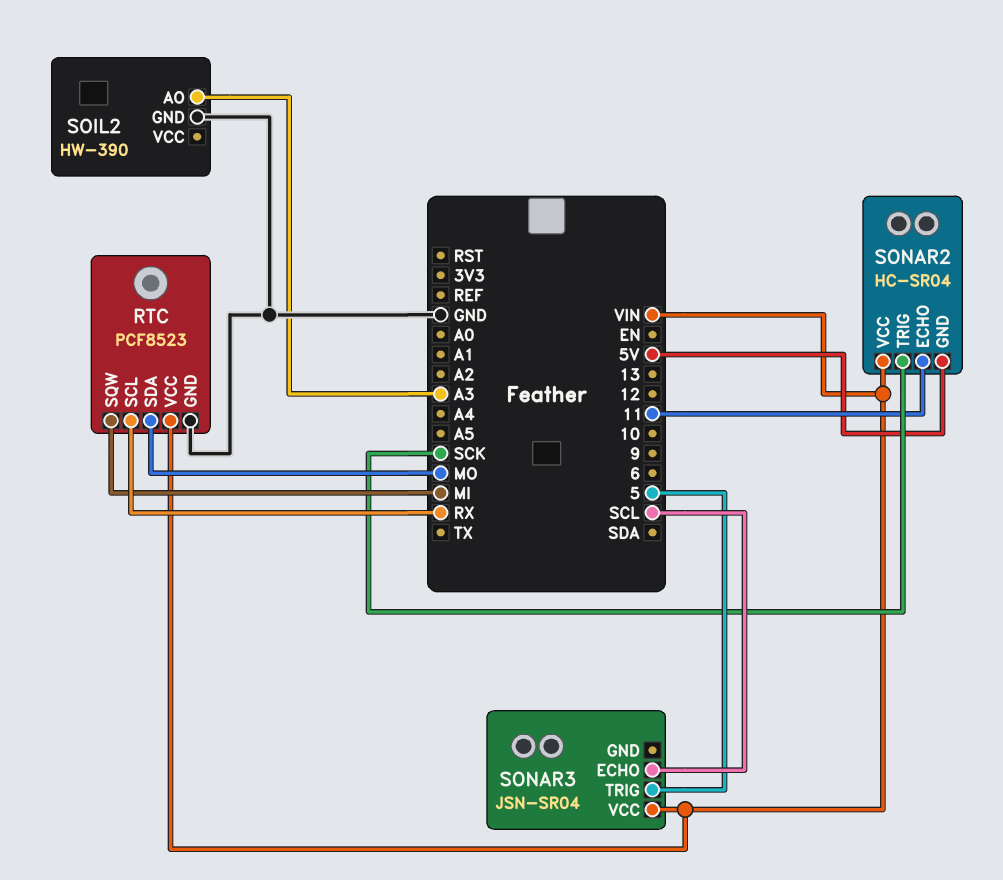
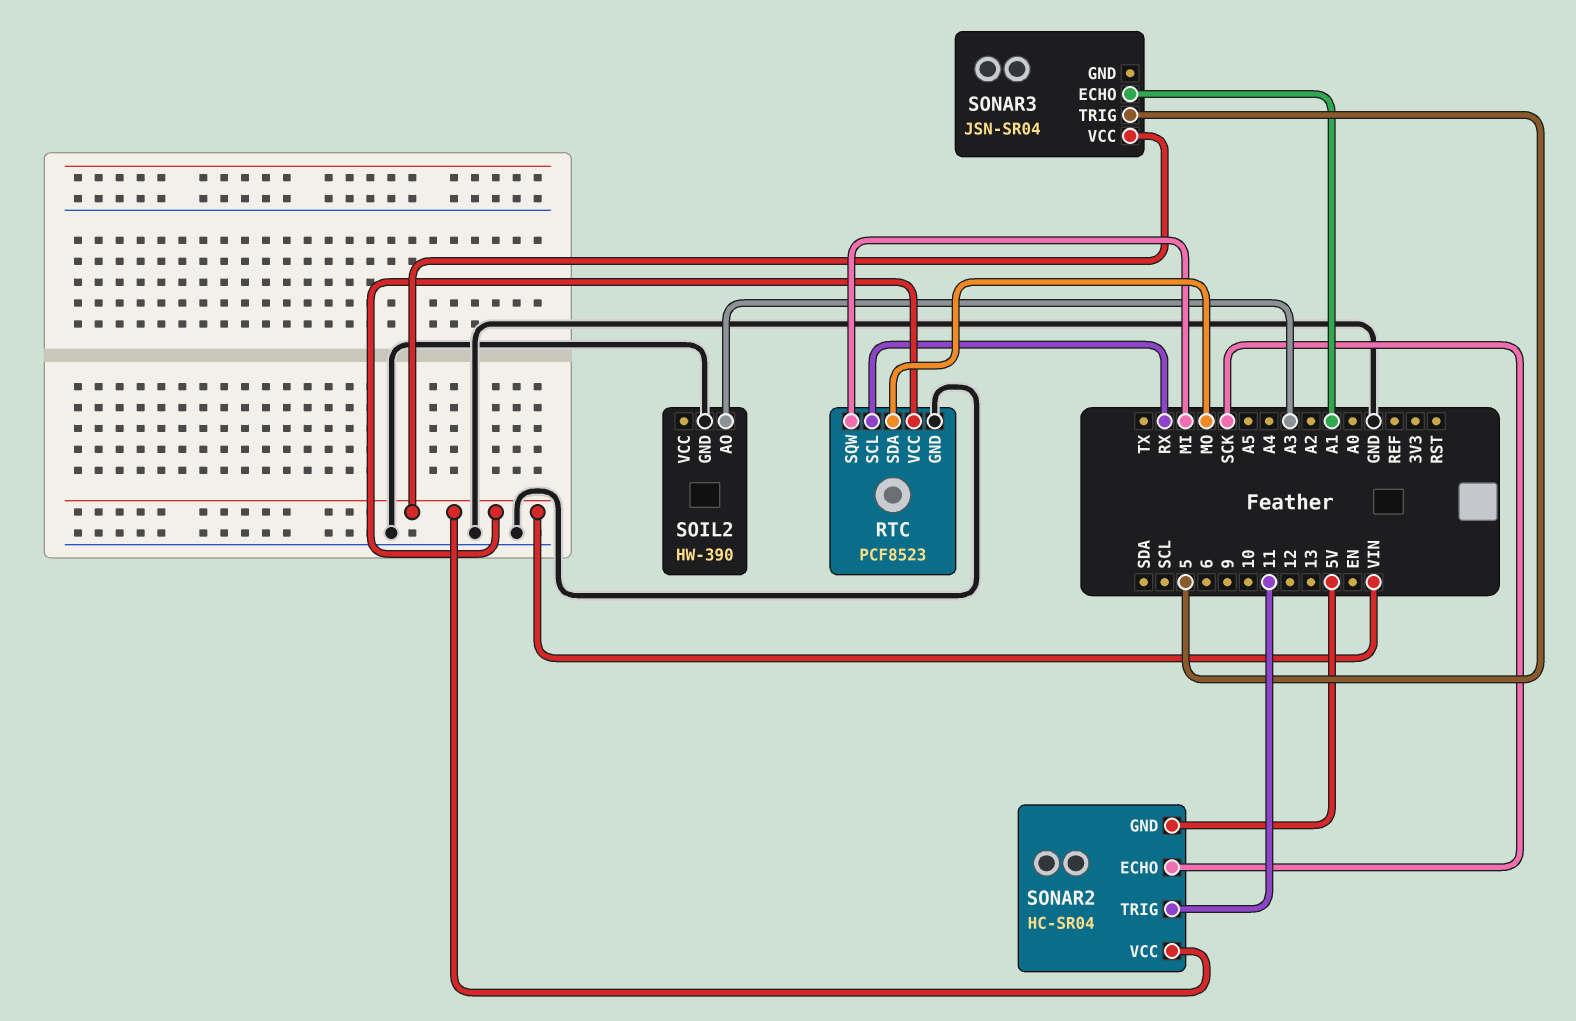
SONAR2 pin ECHO: 11 -> SCK
SONAR2 pin TRIG: SCK -> 11
SONAR3 pin ECHO: SCL -> A1

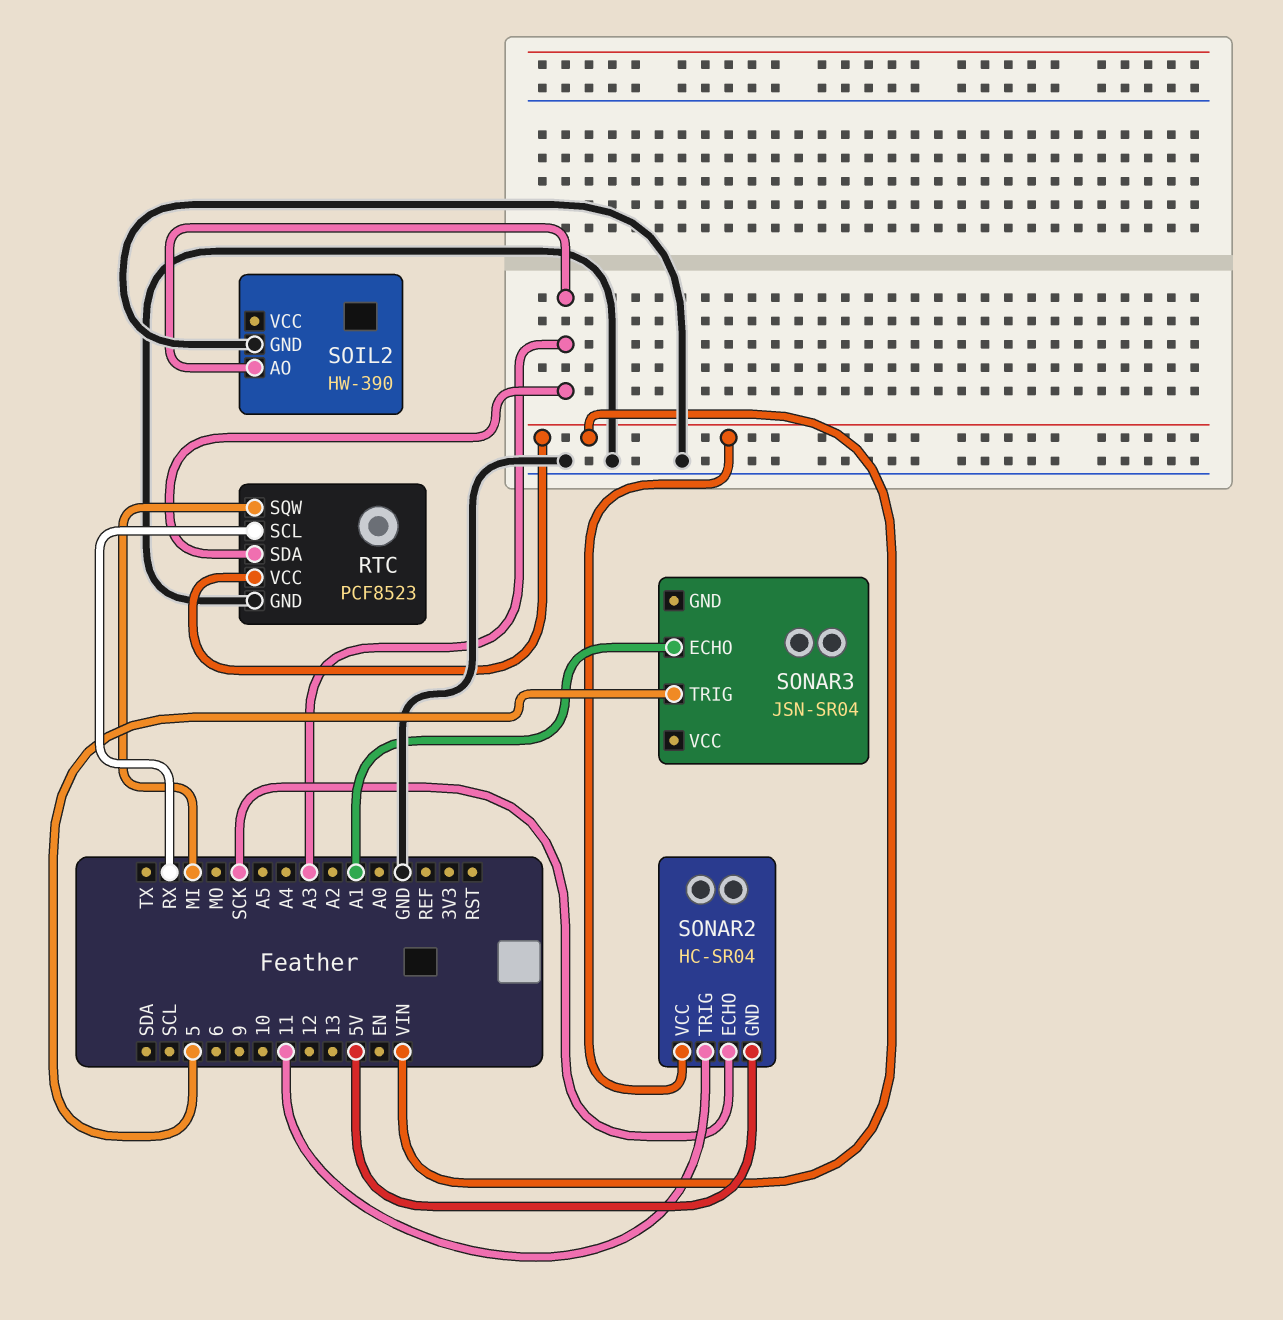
RTC pin SDA: MO -> A3
SONAR3 pin VCC: VIN -> none

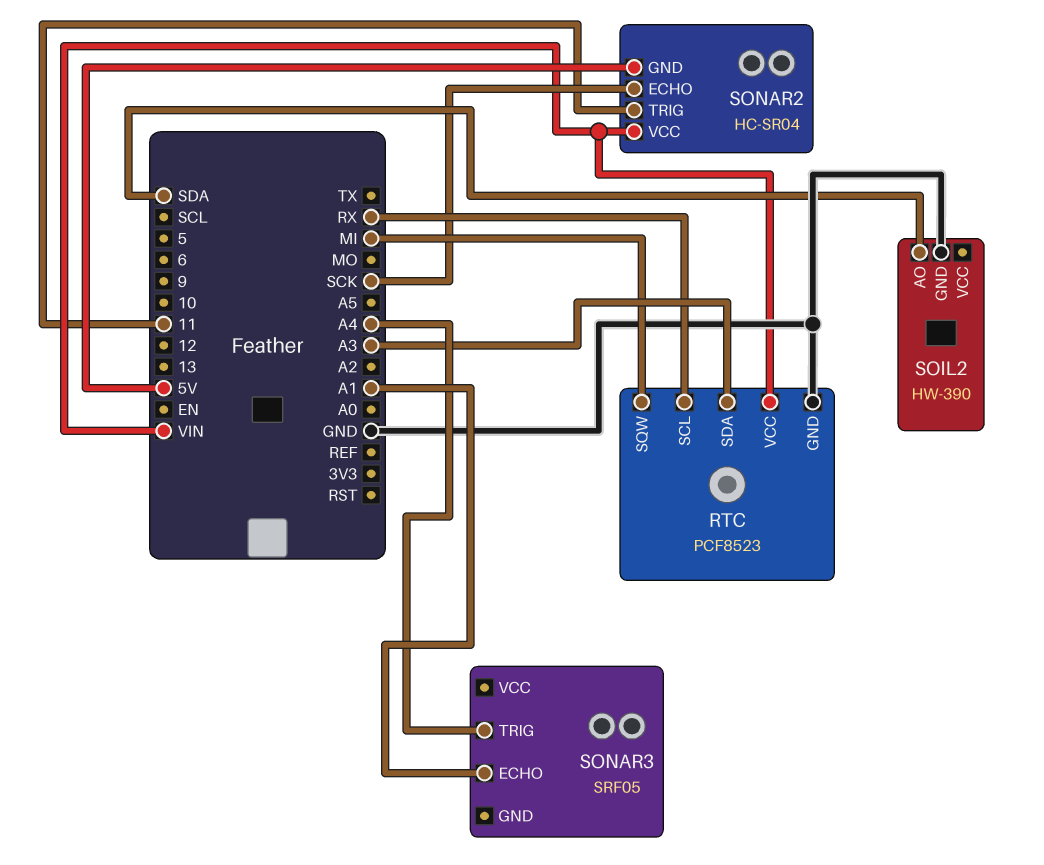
SOIL2 pin AO: A3 -> SDA
SONAR3: JSN-SR04 -> SRF05
SONAR3 pin TRIG: 5 -> A4

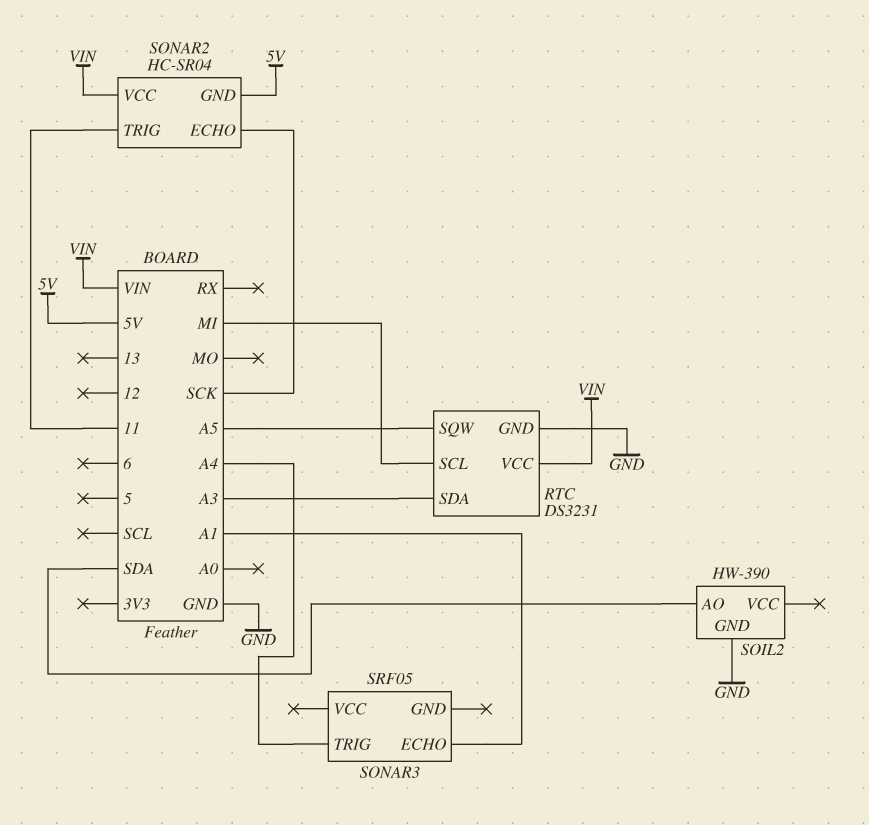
RTC: PCF8523 -> DS3231
RTC pin SCL: RX -> MI
RTC pin SQW: MI -> A5

